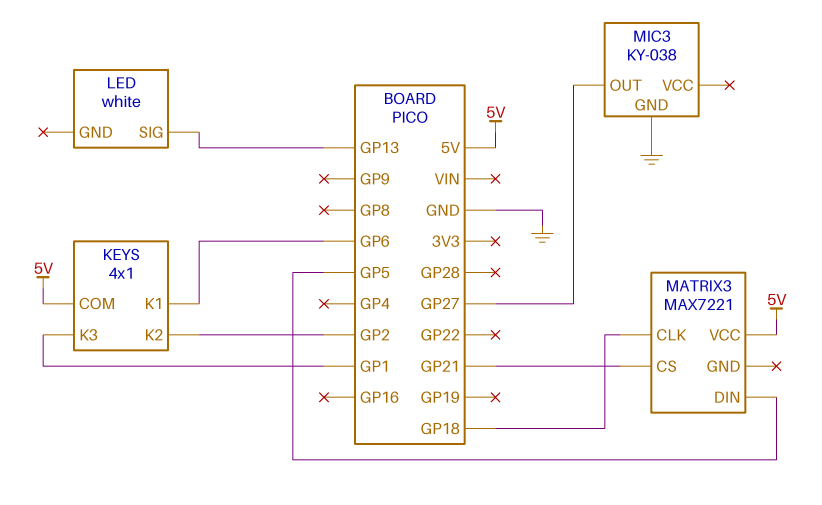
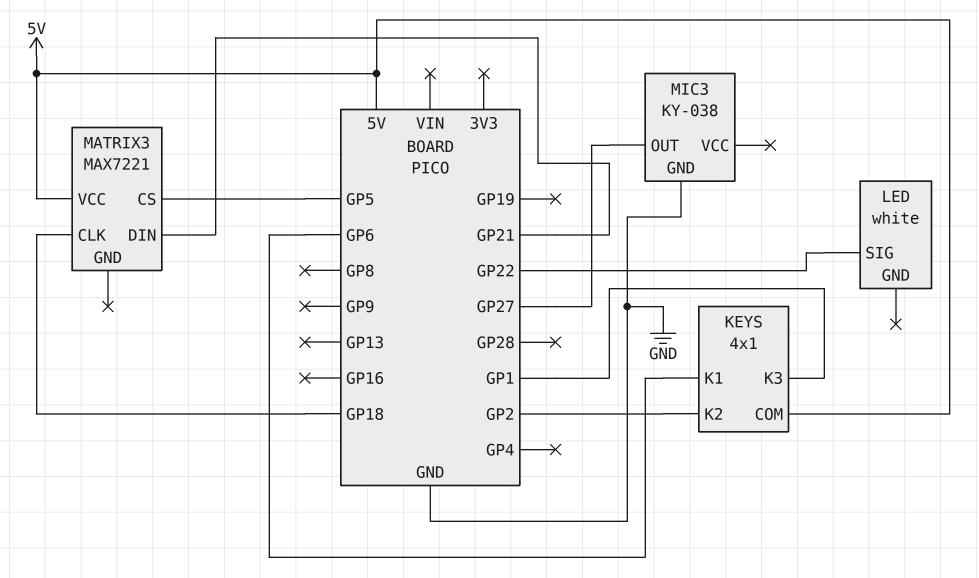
LED pin SIG: GP13 -> GP22
MATRIX3 pin CS: GP21 -> GP5
MATRIX3 pin DIN: GP5 -> GP21

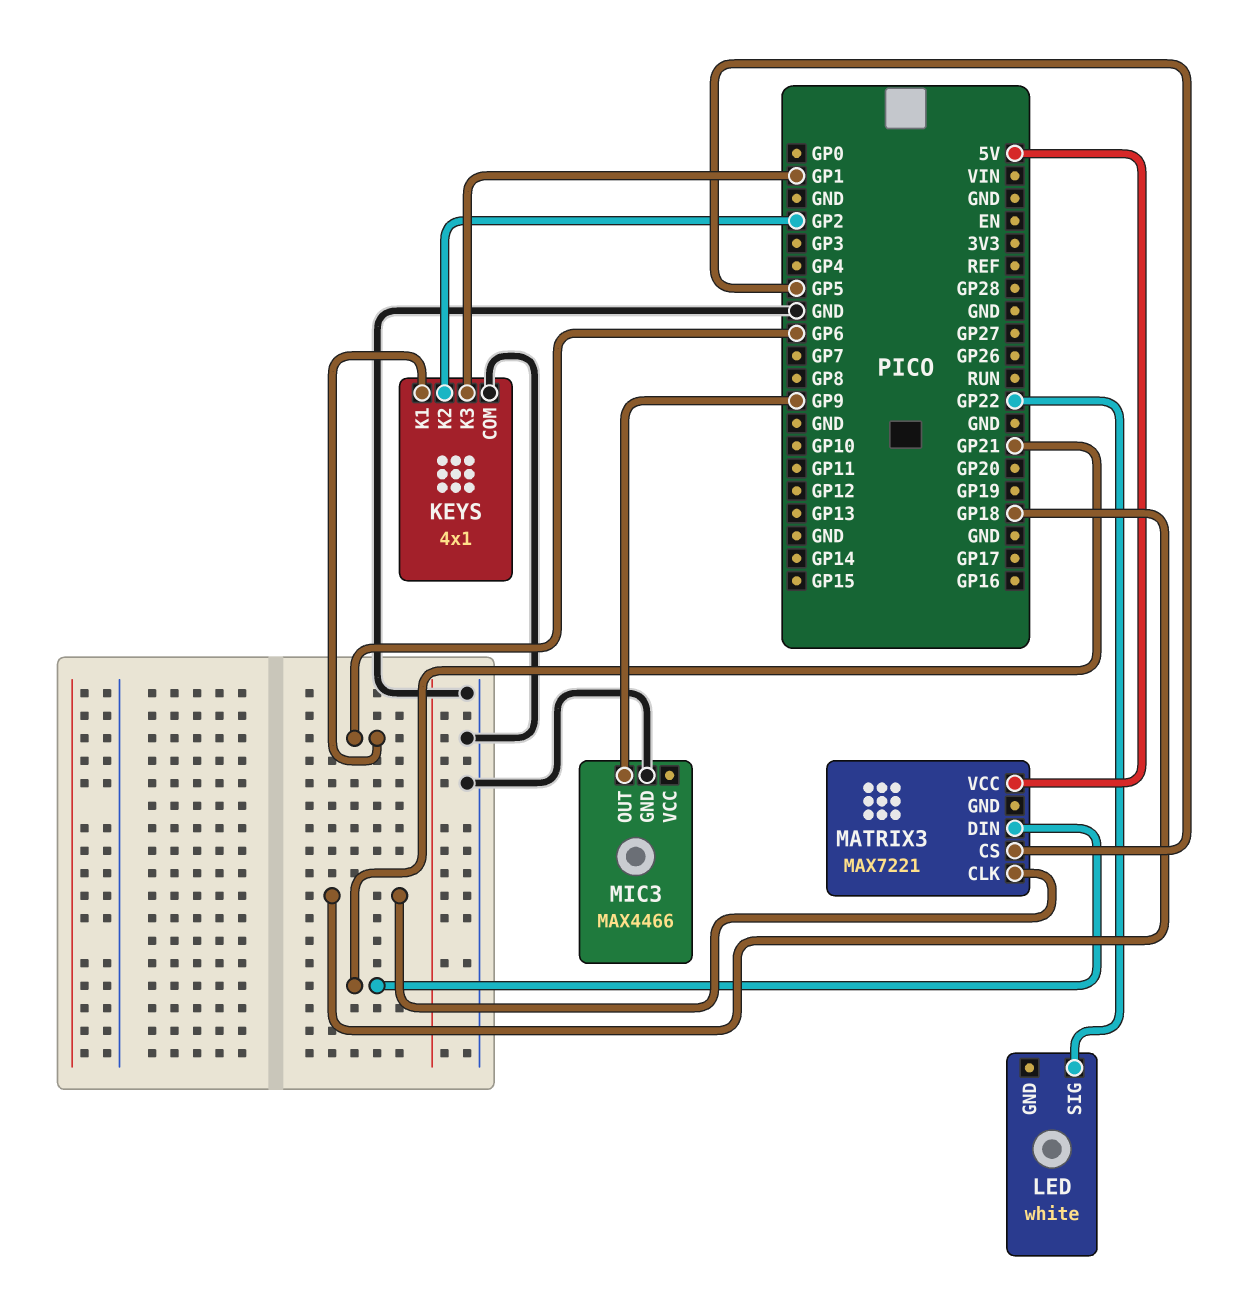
KEYS pin COM: 5V -> GND
MIC3: KY-038 -> MAX4466
MIC3 pin OUT: GP27 -> GP9

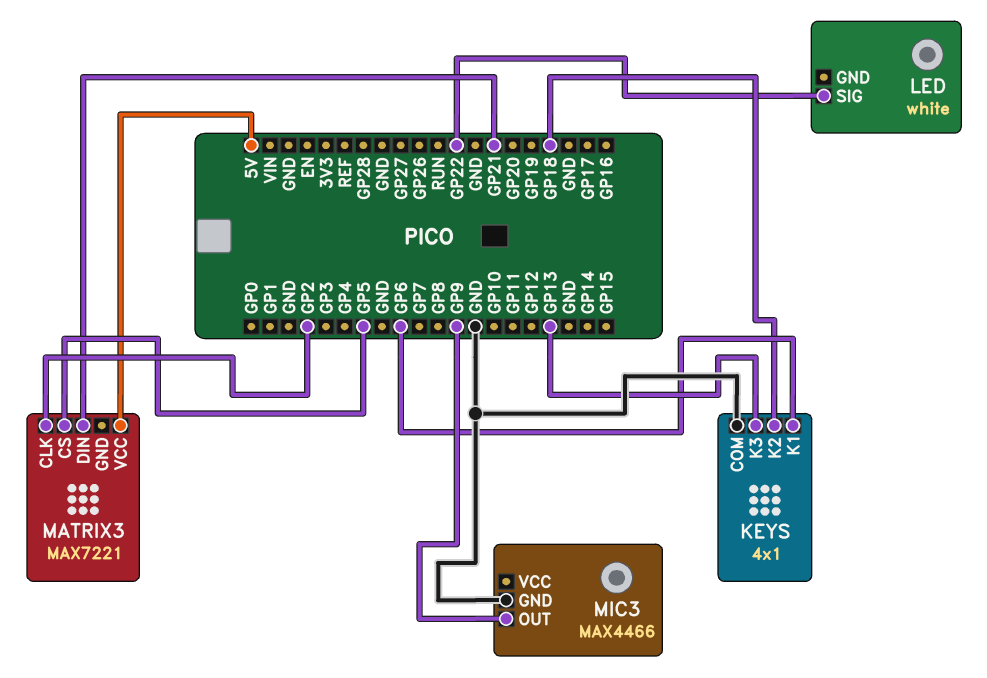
KEYS pin K2: GP2 -> GP18
KEYS pin K3: GP1 -> GP13
MATRIX3 pin CLK: GP18 -> GP2

